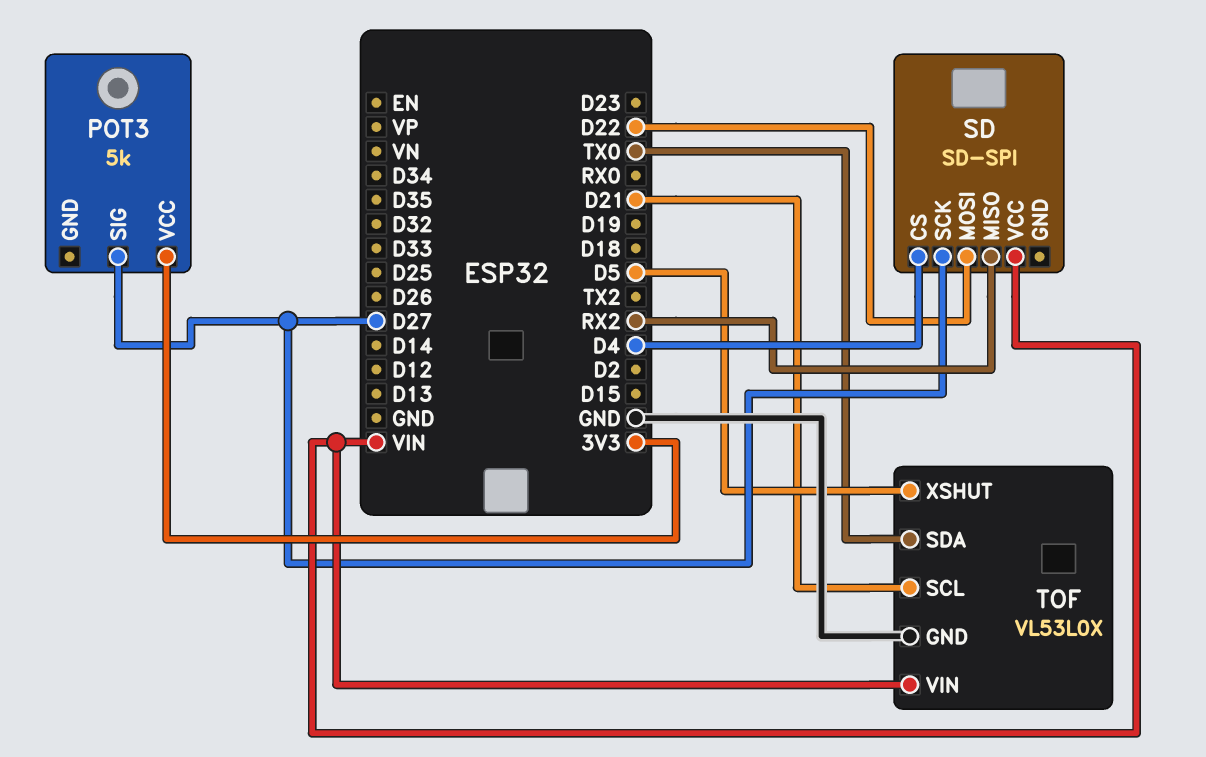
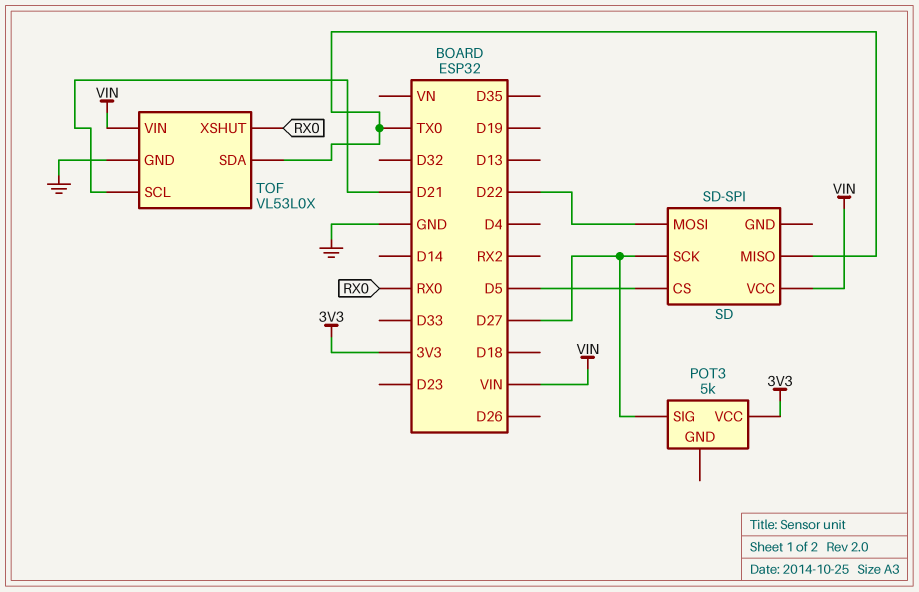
SD pin CS: D4 -> D5
SD pin MISO: RX2 -> TX0
TOF pin XSHUT: D5 -> RX0

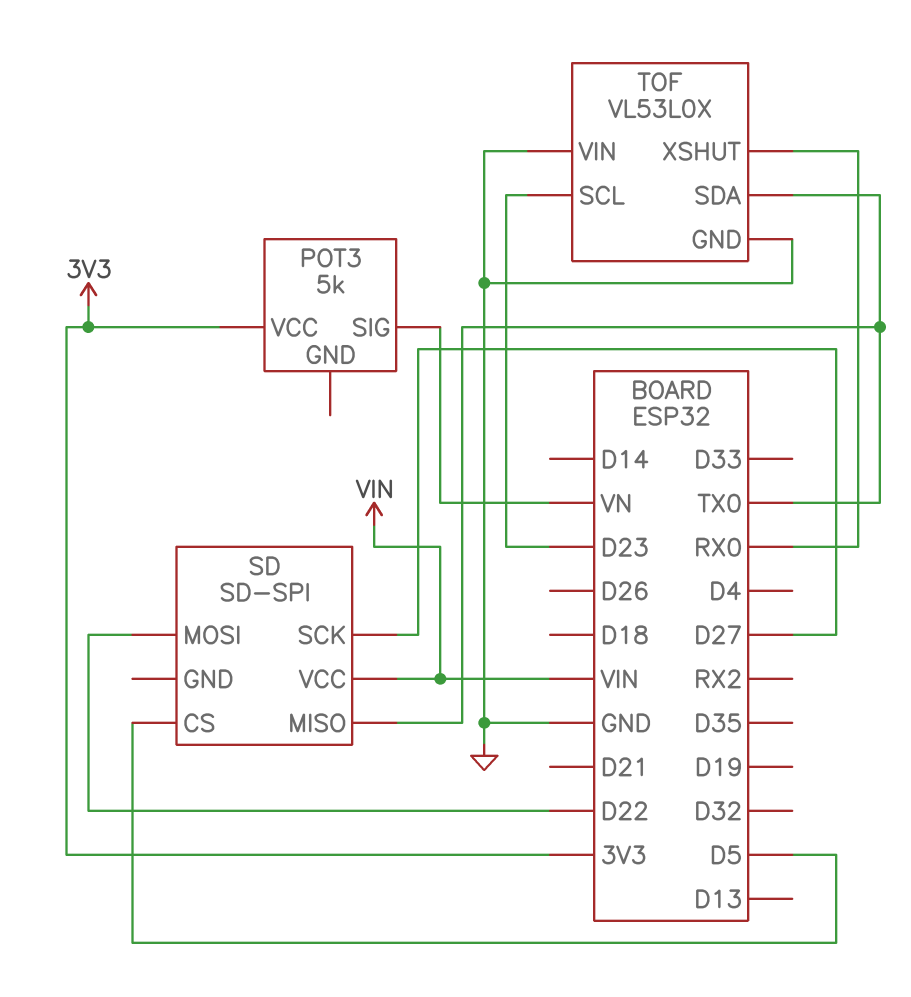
POT3 pin SIG: D27 -> VN
TOF pin SCL: D21 -> D23
TOF pin VIN: VIN -> GND

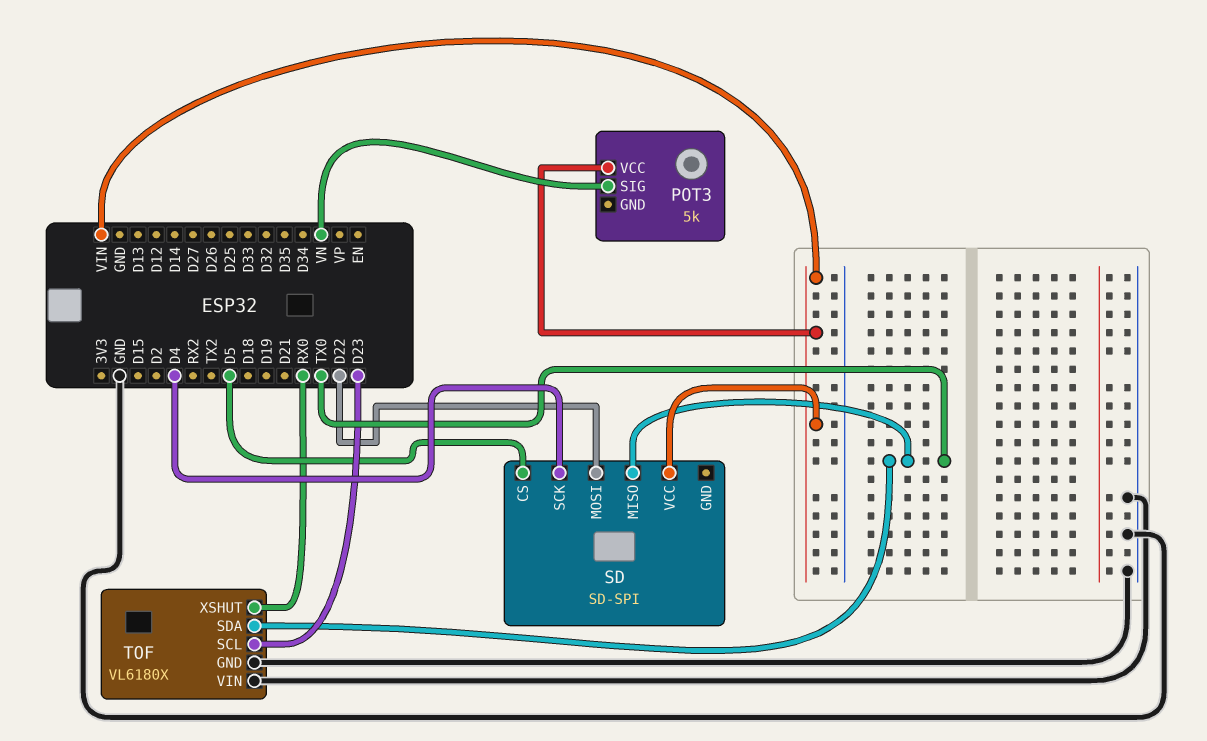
POT3 pin VCC: 3V3 -> VIN
SD pin SCK: D27 -> D4
TOF: VL53L0X -> VL6180X

